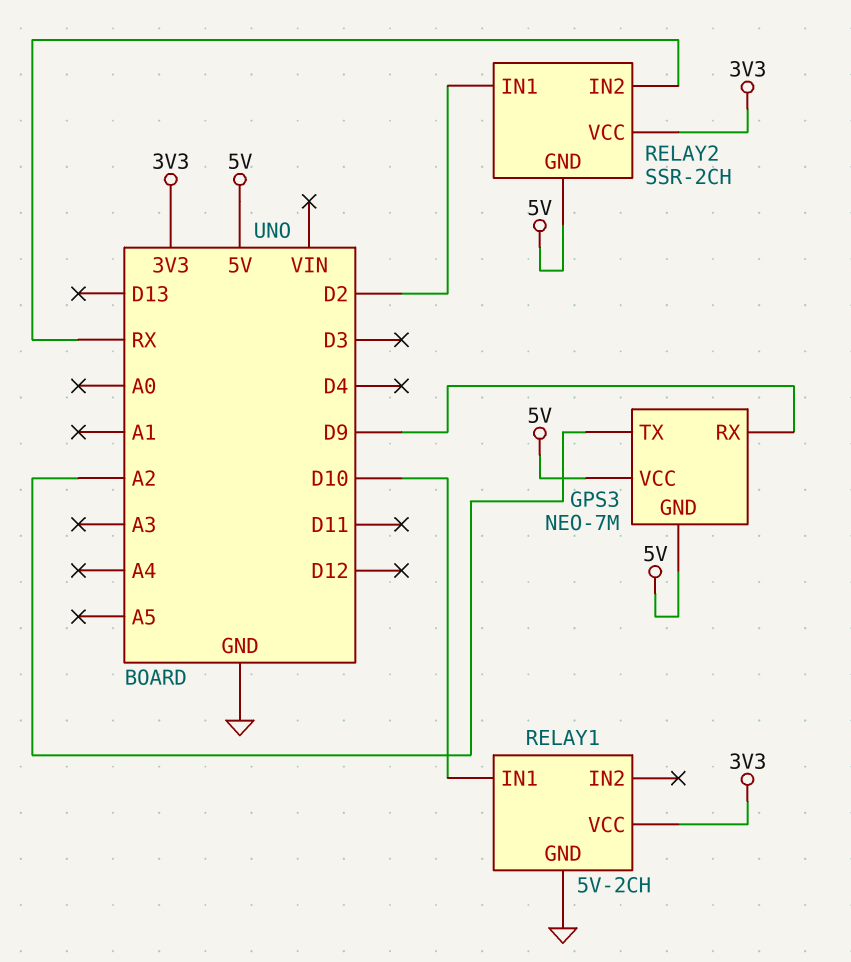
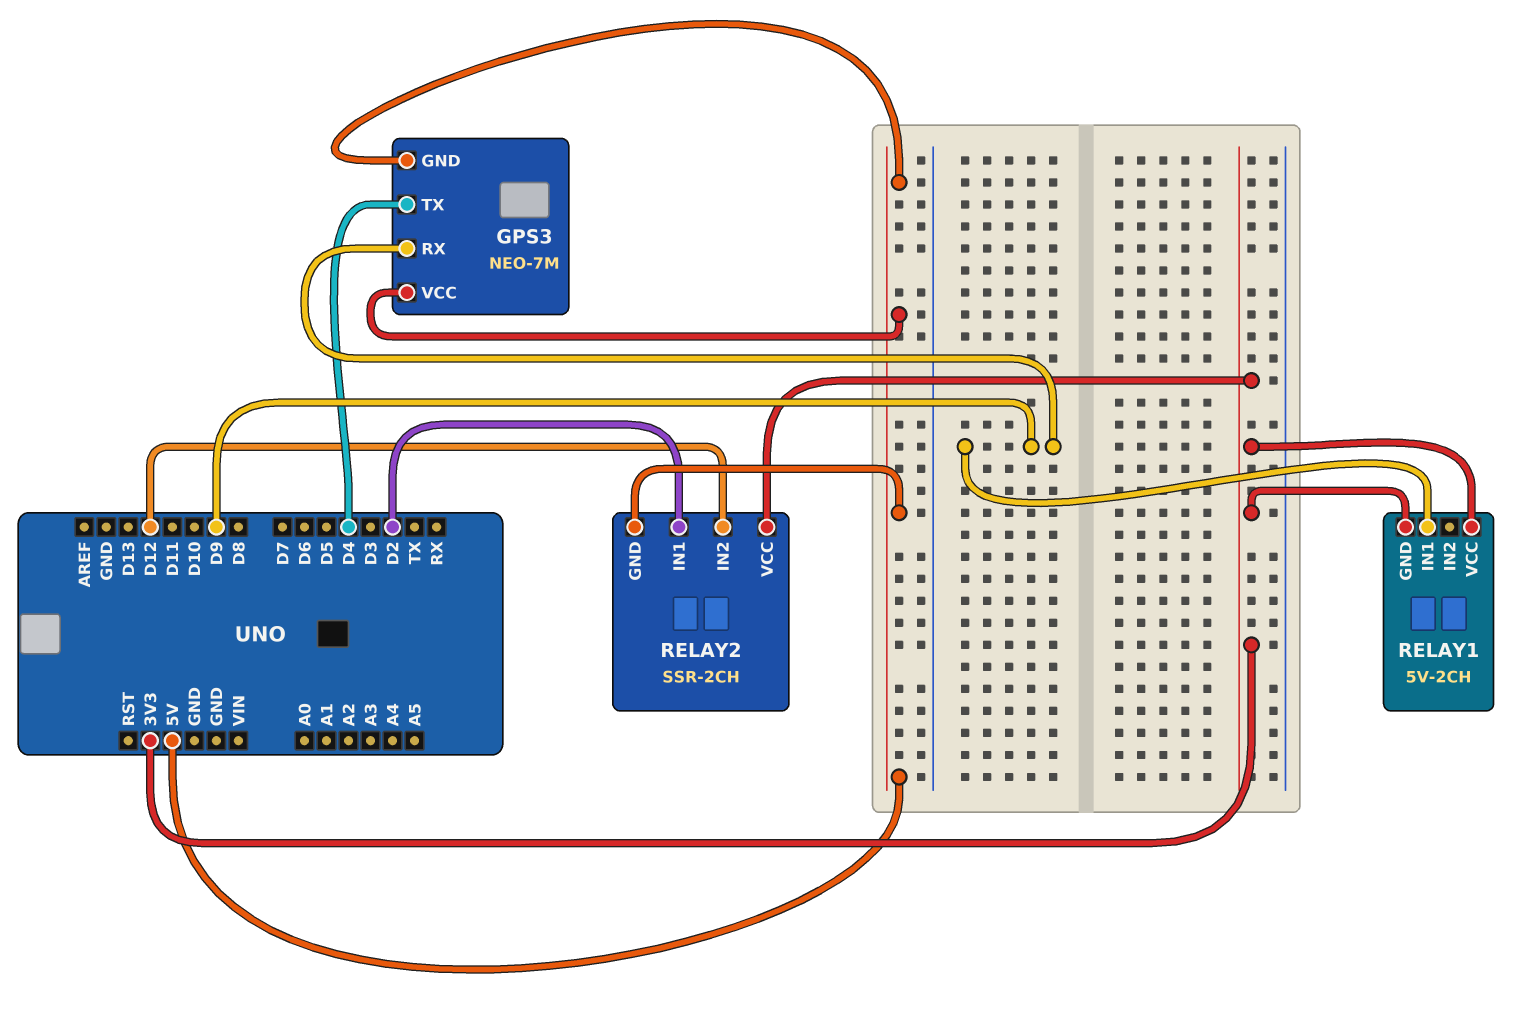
GPS3 pin TX: A2 -> D4
RELAY1 pin GND: GND -> 3V3
RELAY1 pin IN1: D10 -> D9
RELAY2 pin IN2: RX -> D12

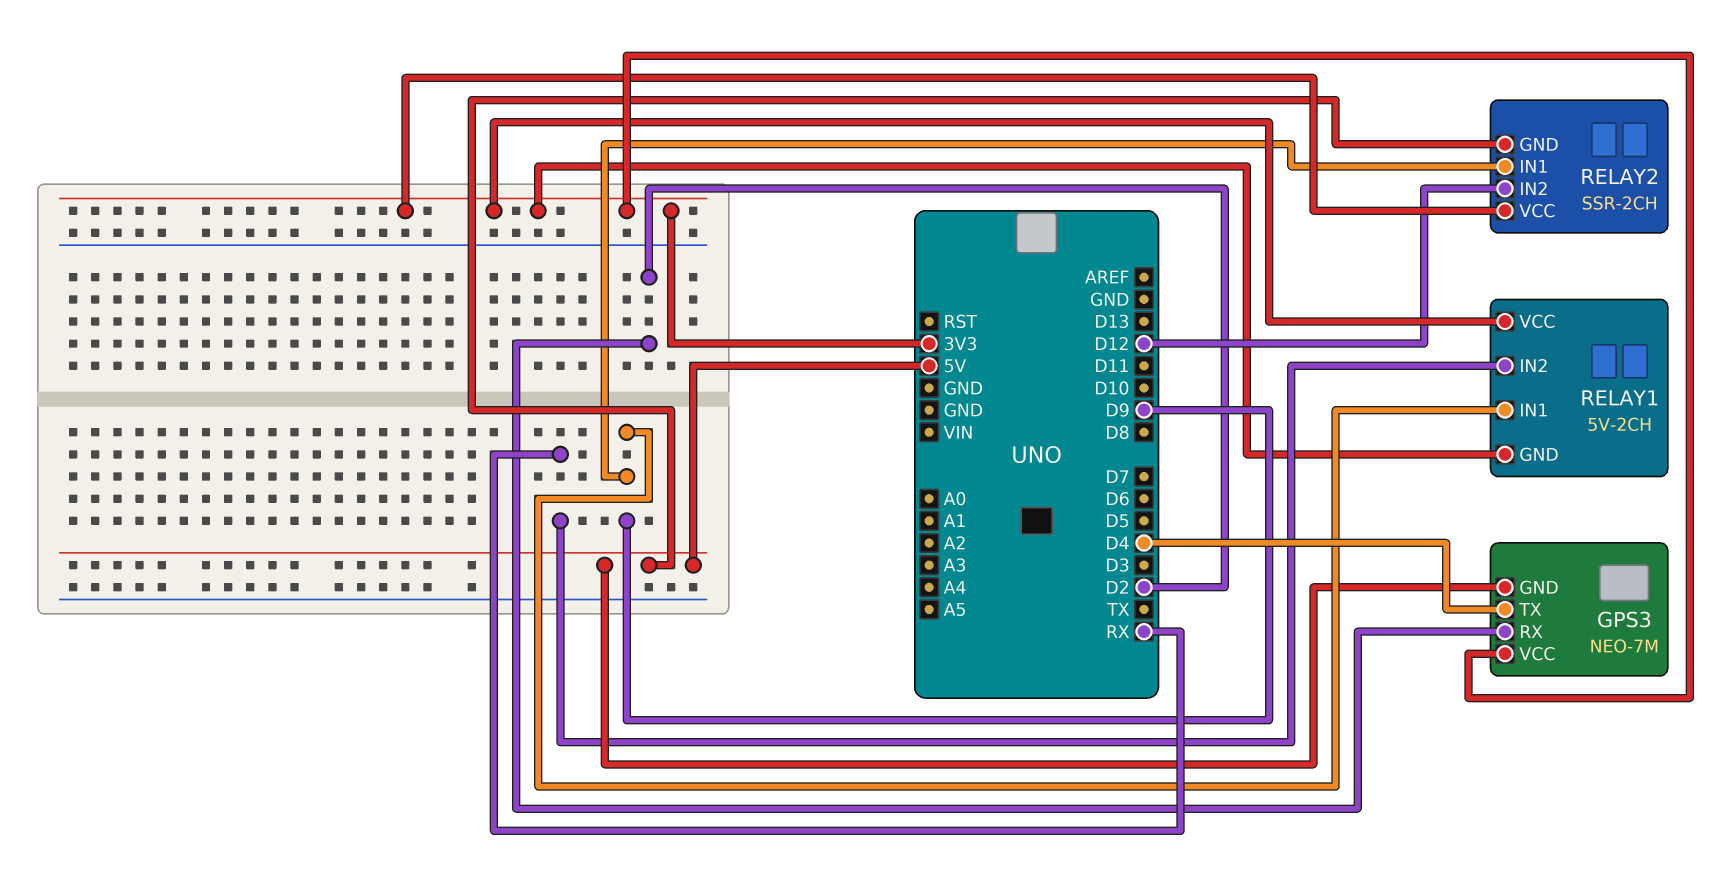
GPS3 pin RX: D9 -> D2
GPS3 pin VCC: 5V -> 3V3
RELAY1 pin IN2: none -> RX
RELAY2 pin IN1: D2 -> D9

